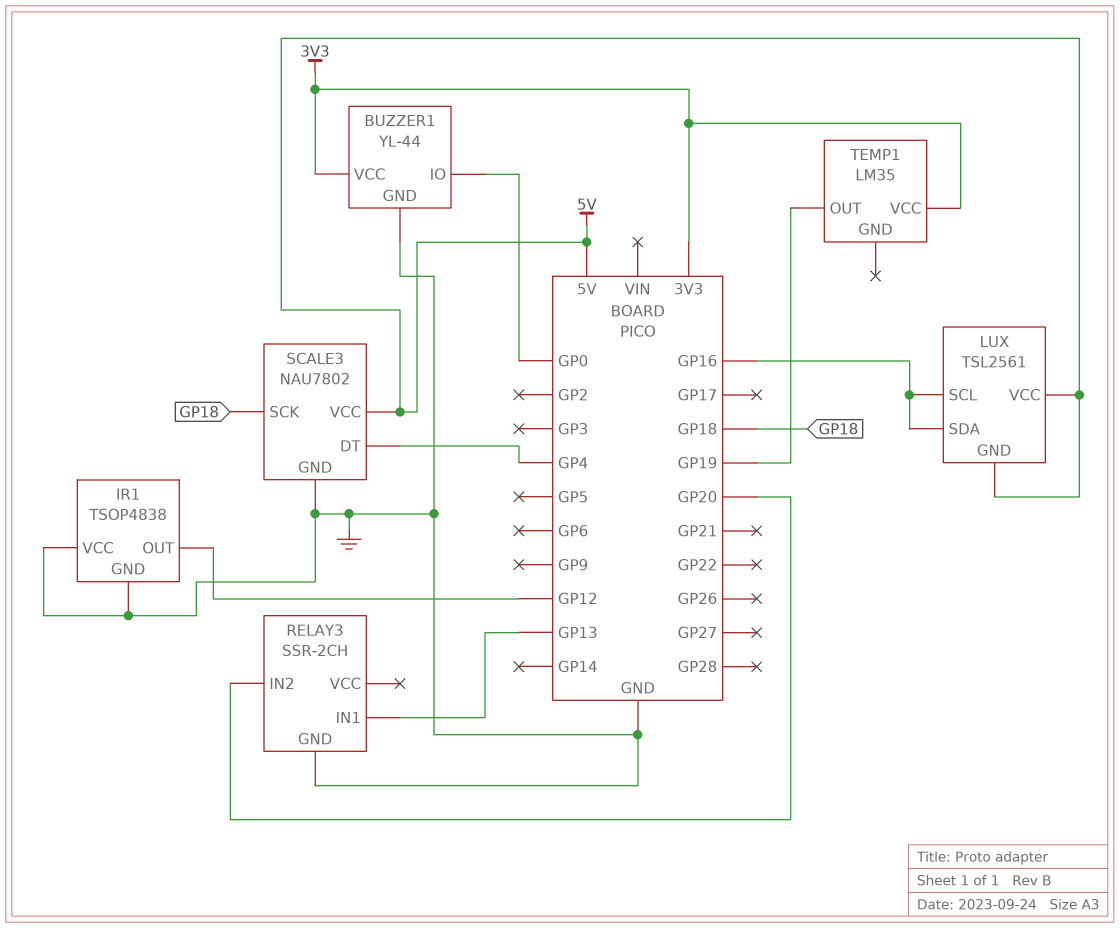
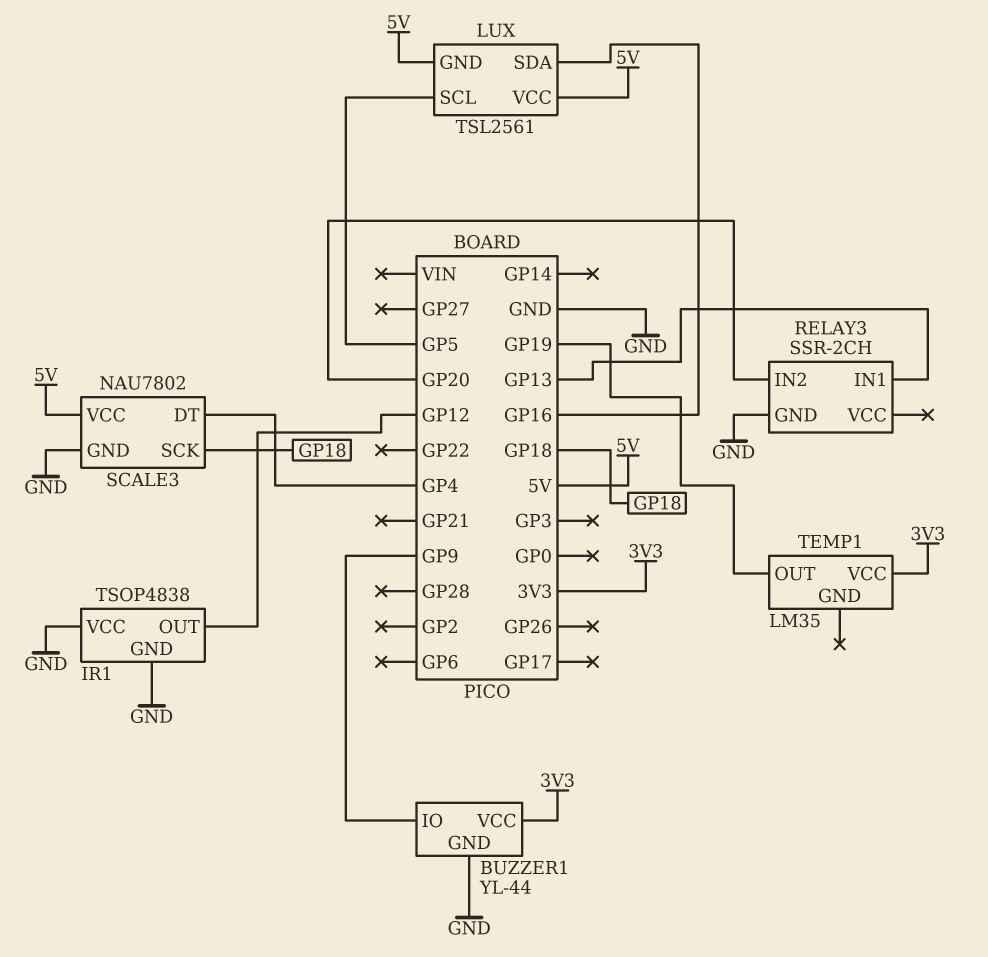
BUZZER1 pin IO: GP0 -> GP9
LUX pin SCL: GP16 -> GP5

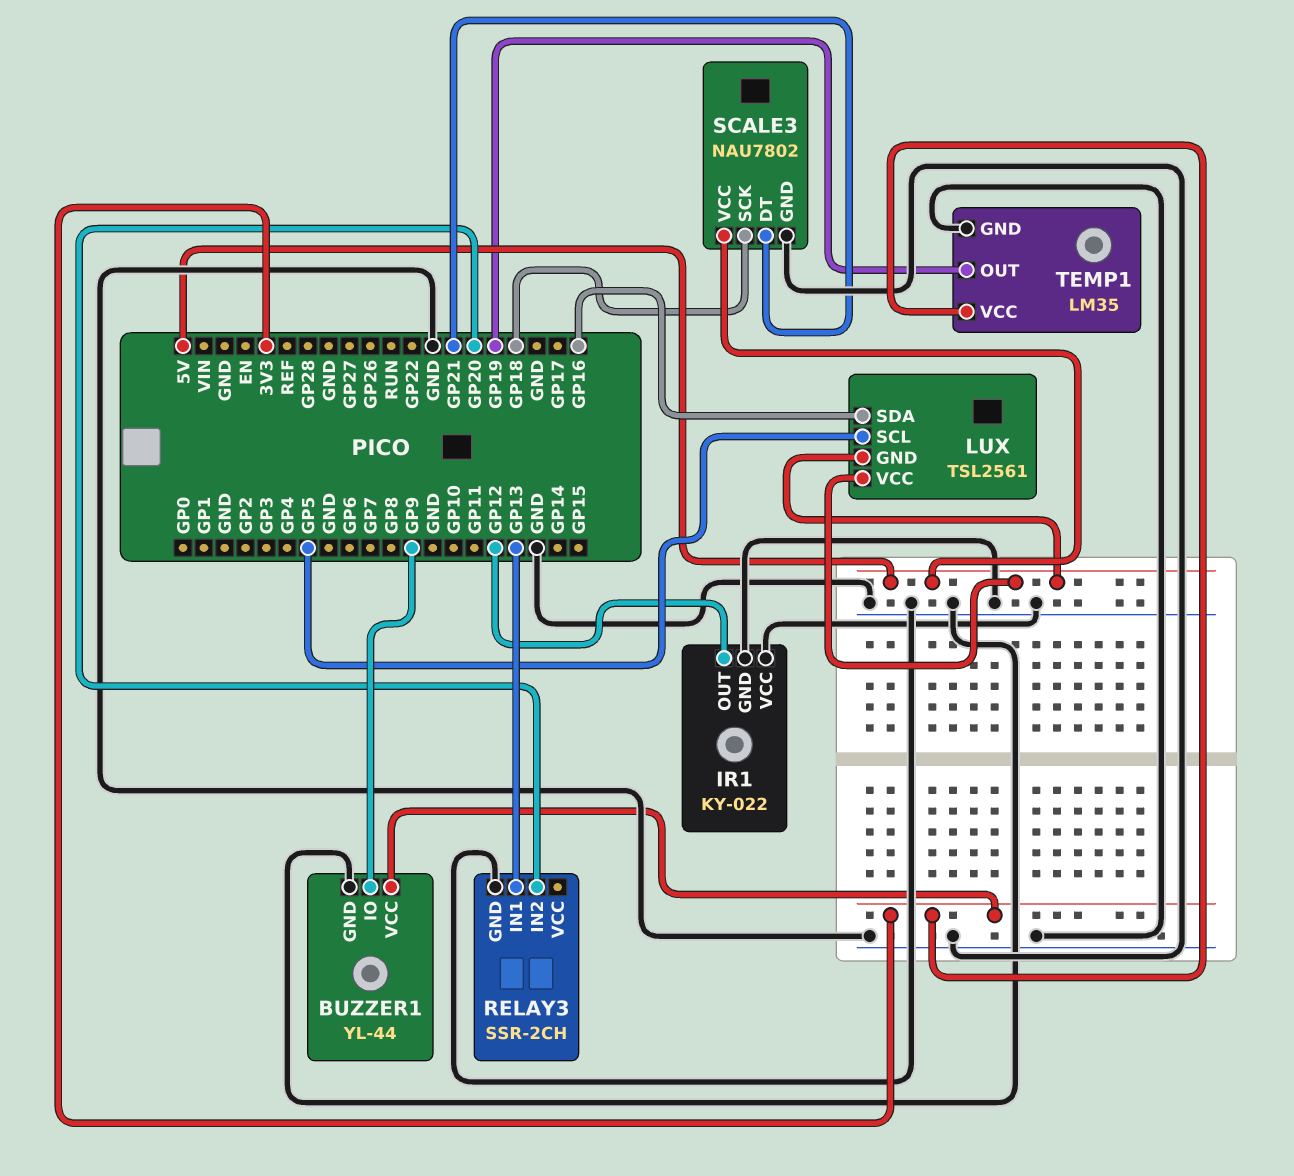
IR1: TSOP4838 -> KY-022
SCALE3 pin DT: GP4 -> GP21
TEMP1 pin GND: none -> GND

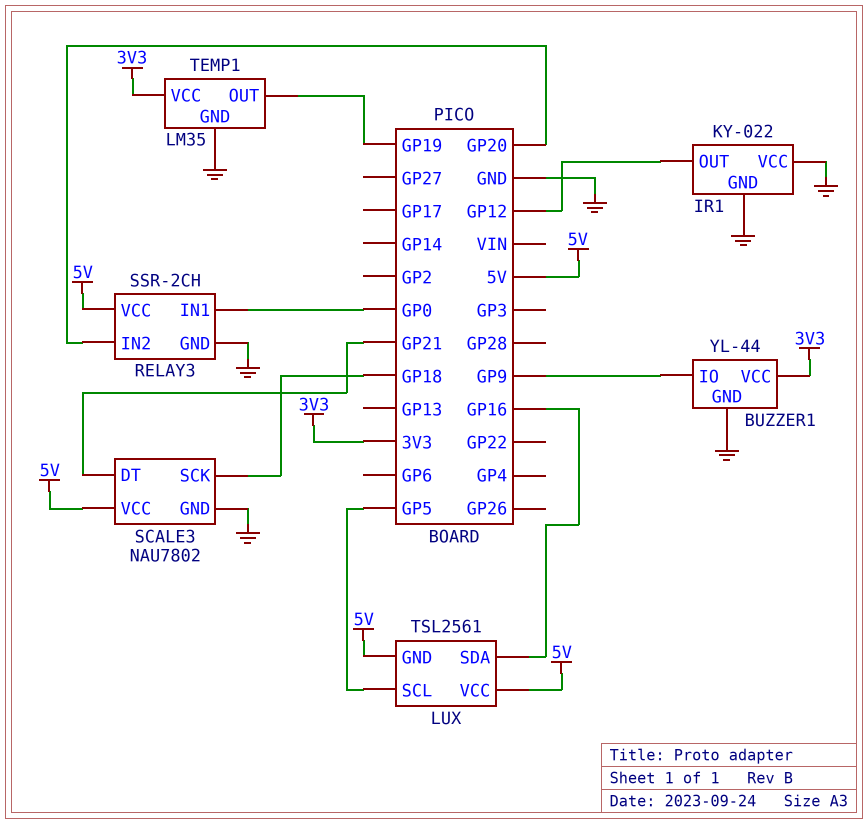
RELAY3 pin IN1: GP13 -> GP0
RELAY3 pin VCC: none -> 5V

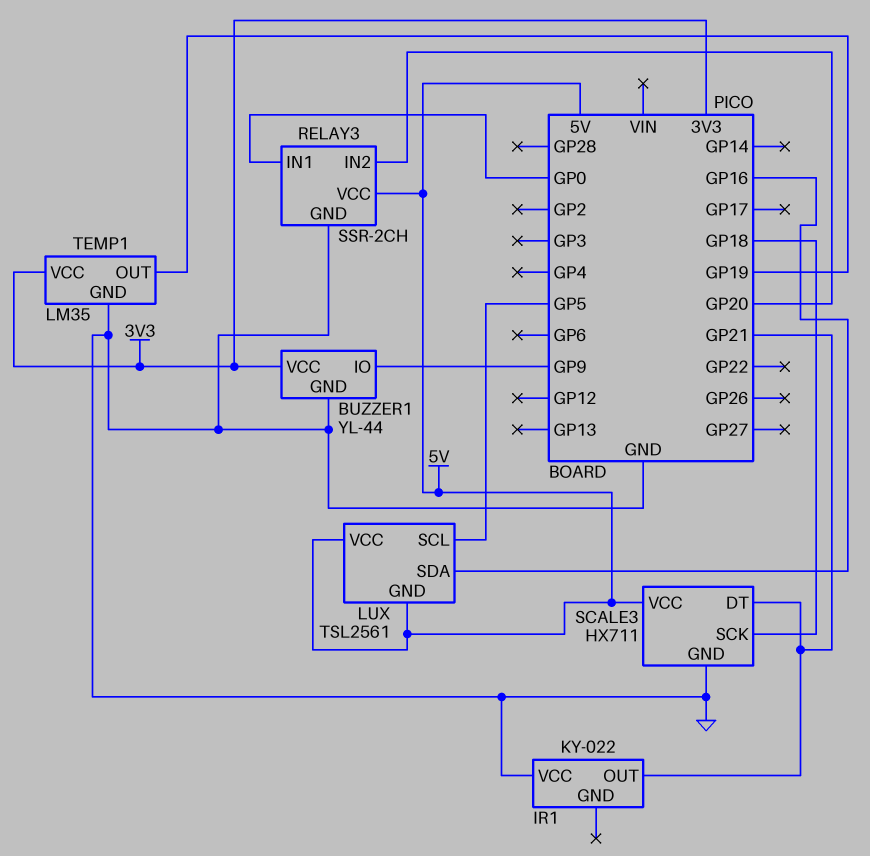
IR1 pin GND: GND -> none
IR1 pin OUT: GP12 -> GP21
SCALE3: NAU7802 -> HX711

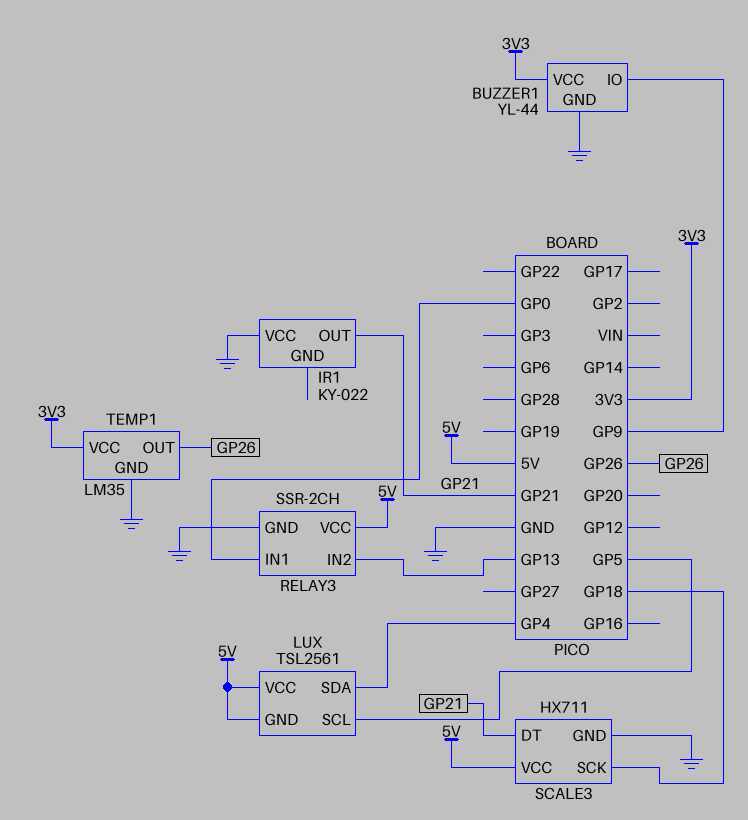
LUX pin SDA: GP16 -> GP4
RELAY3 pin IN2: GP20 -> GP13
TEMP1 pin OUT: GP19 -> GP26

